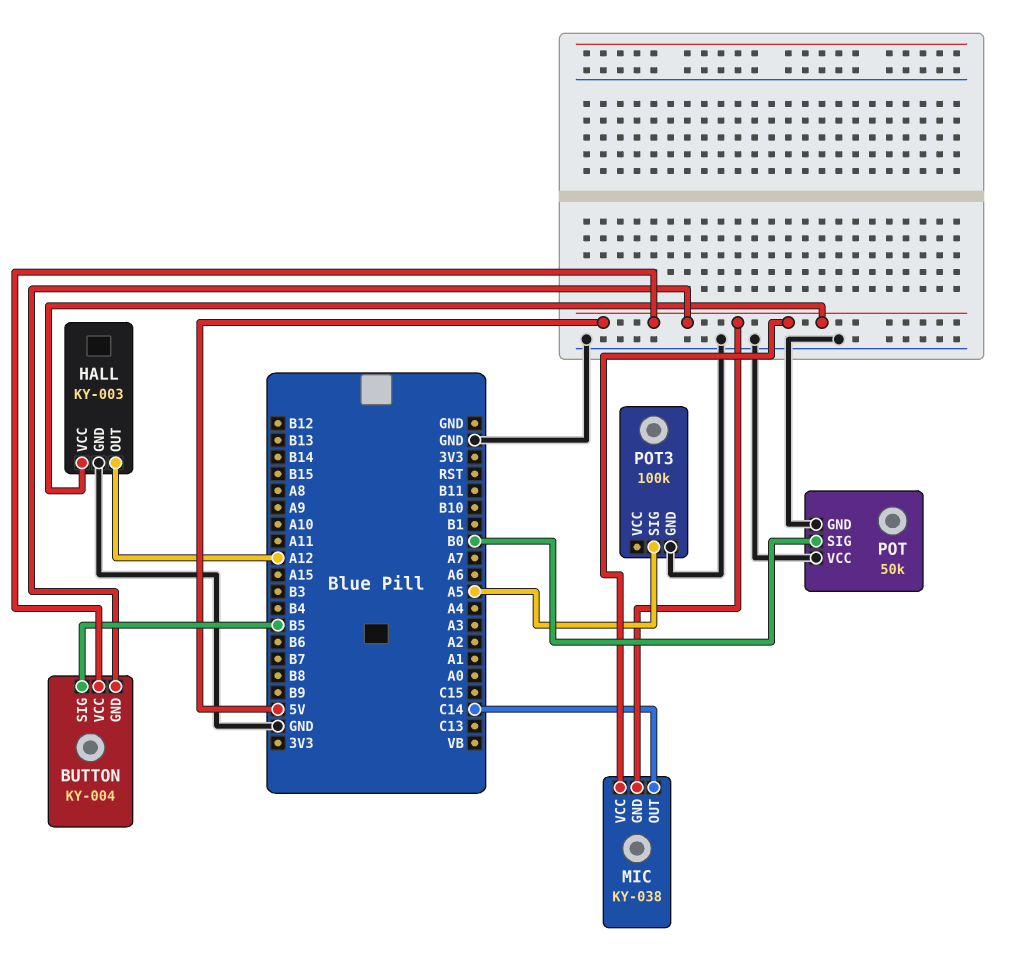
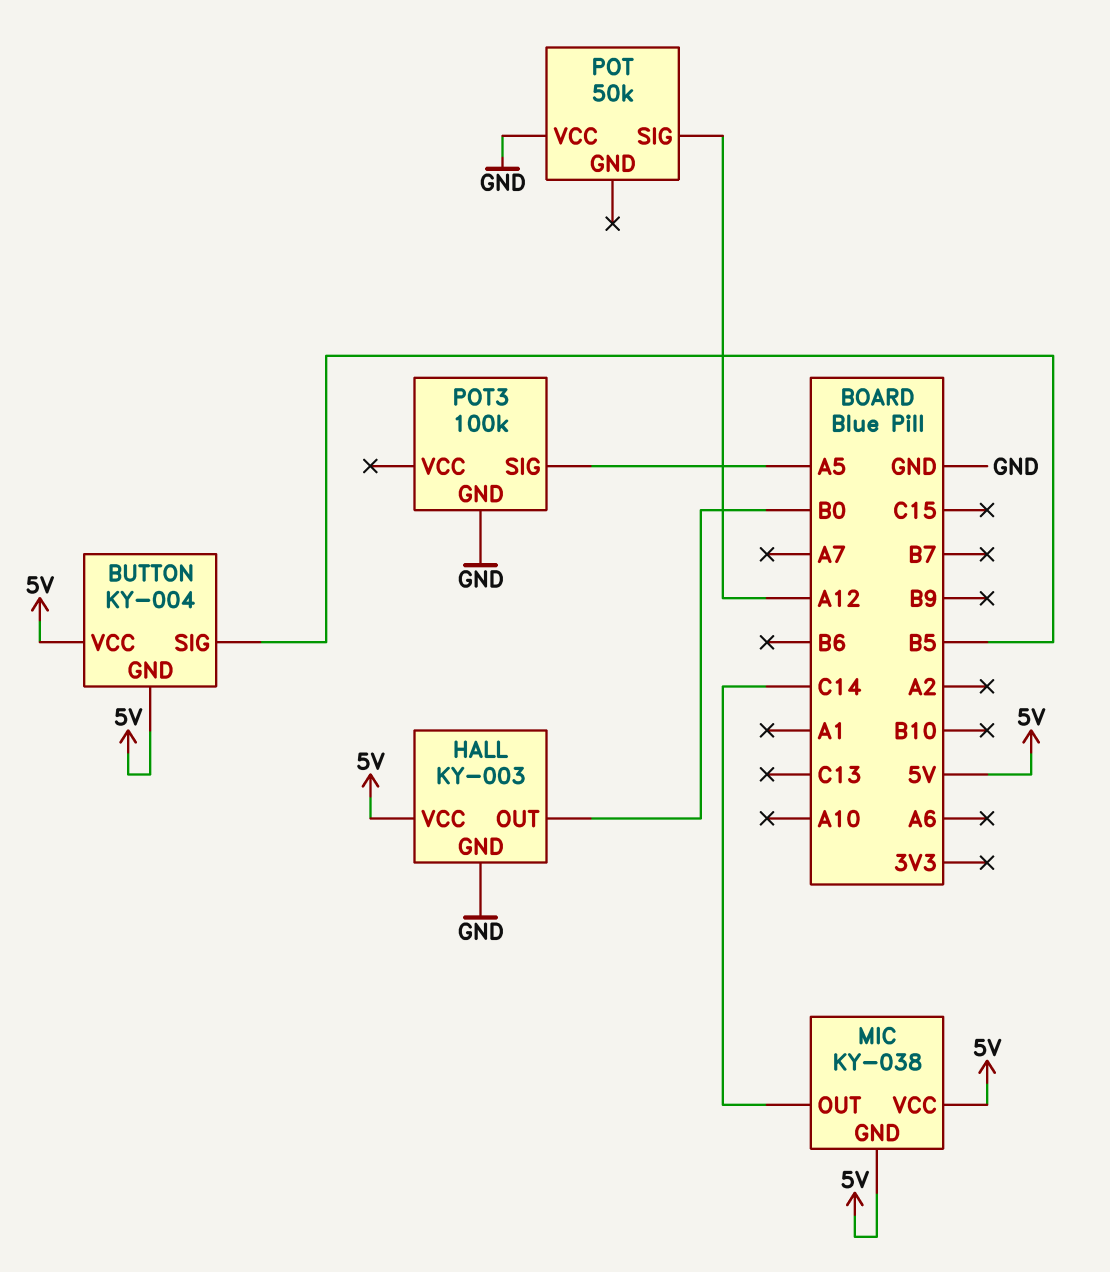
HALL pin OUT: A12 -> B0
POT pin GND: GND -> none
POT pin SIG: B0 -> A12

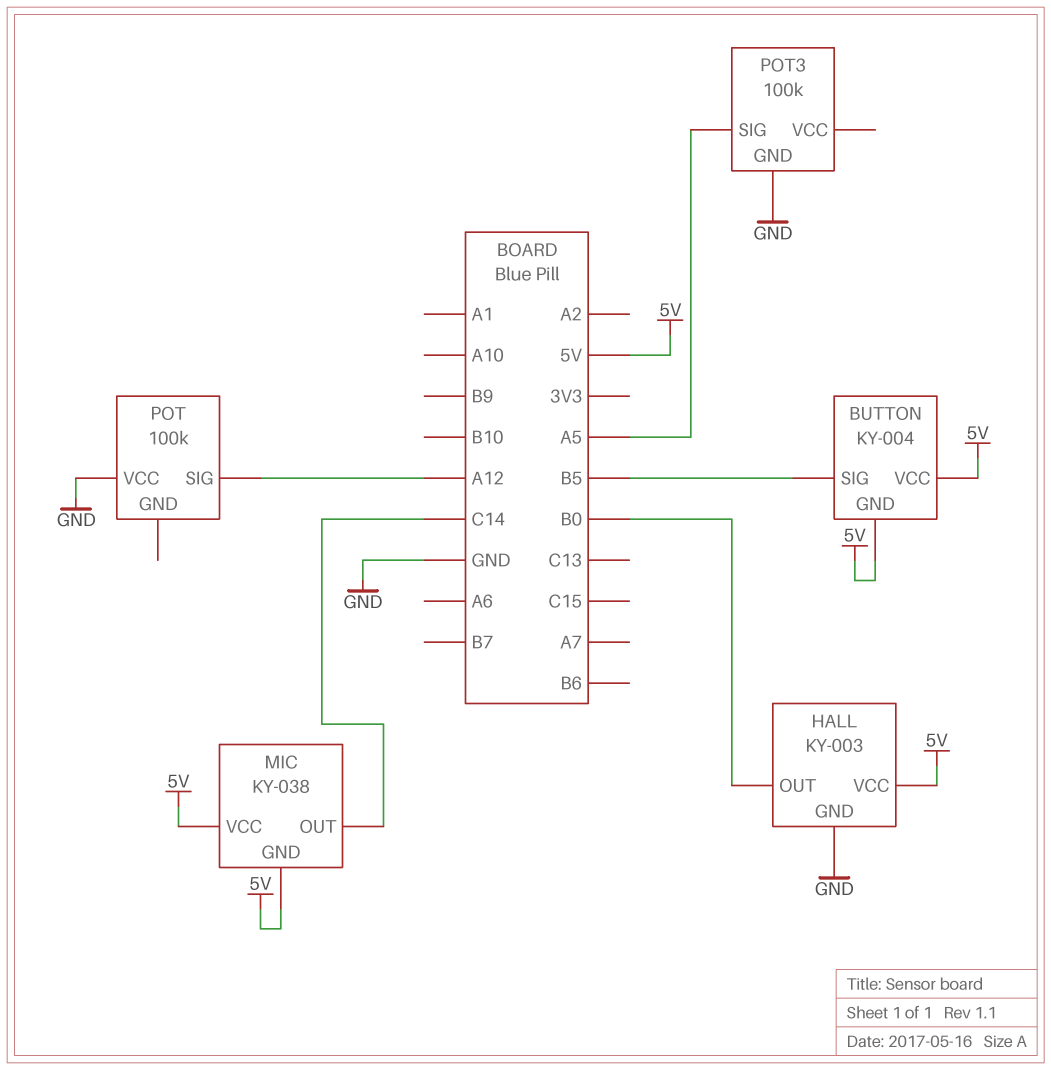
POT: 50k -> 100k

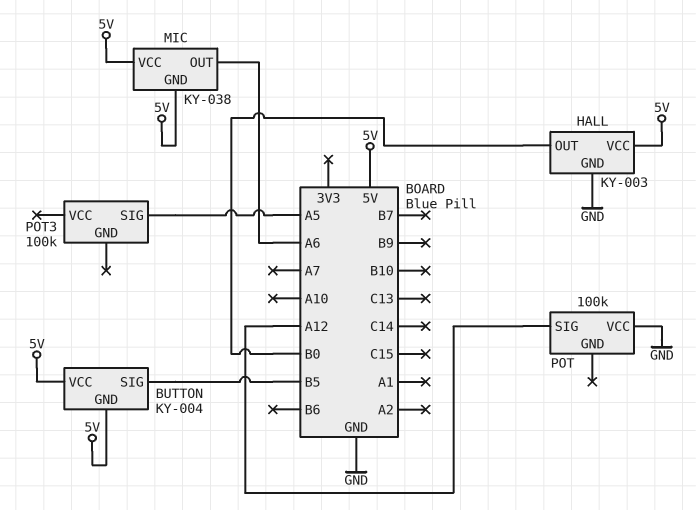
MIC pin OUT: C14 -> A6
POT3 pin GND: GND -> none

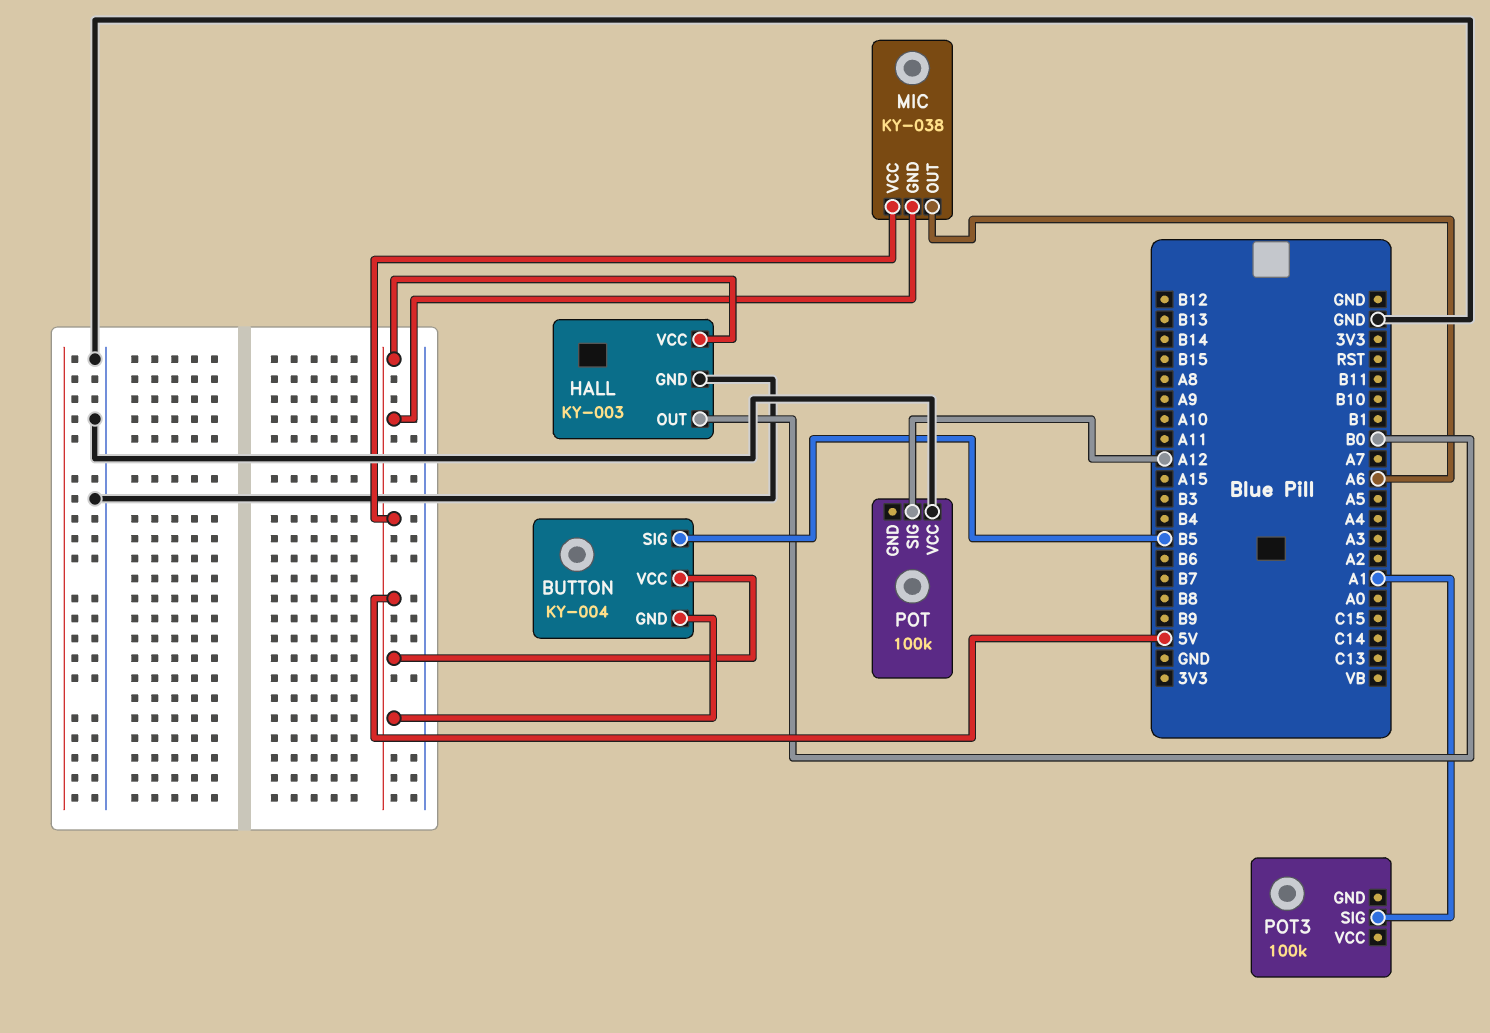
POT3 pin SIG: A5 -> A1

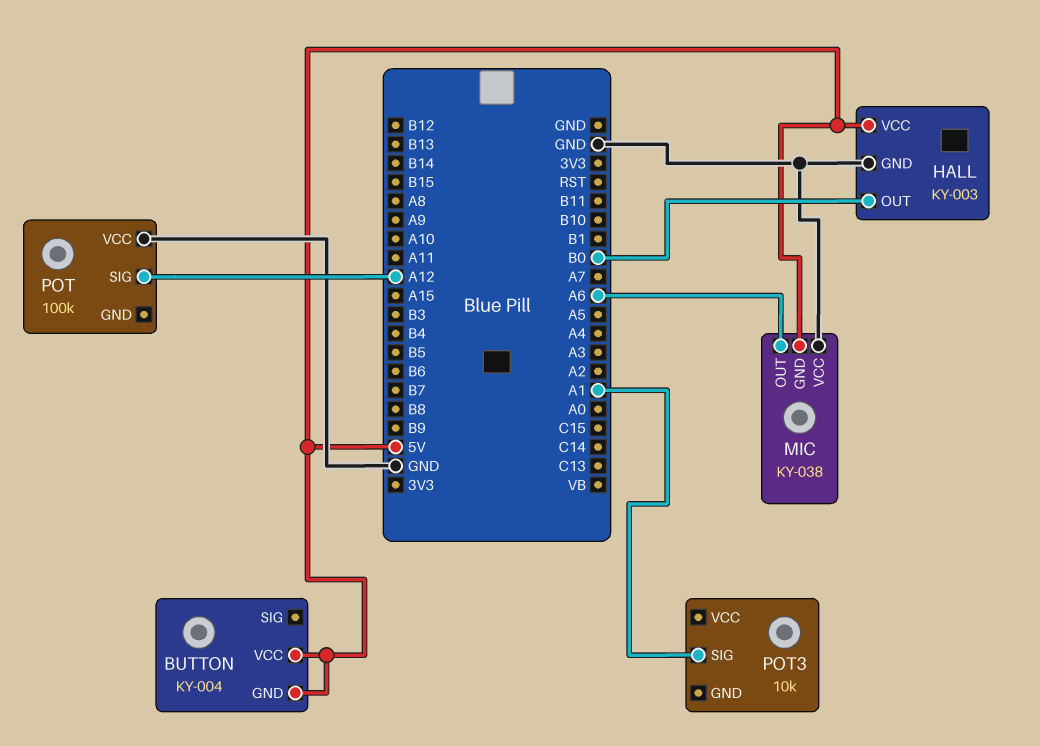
BUTTON pin SIG: B5 -> none
MIC pin VCC: 5V -> GND
POT3: 100k -> 10k

